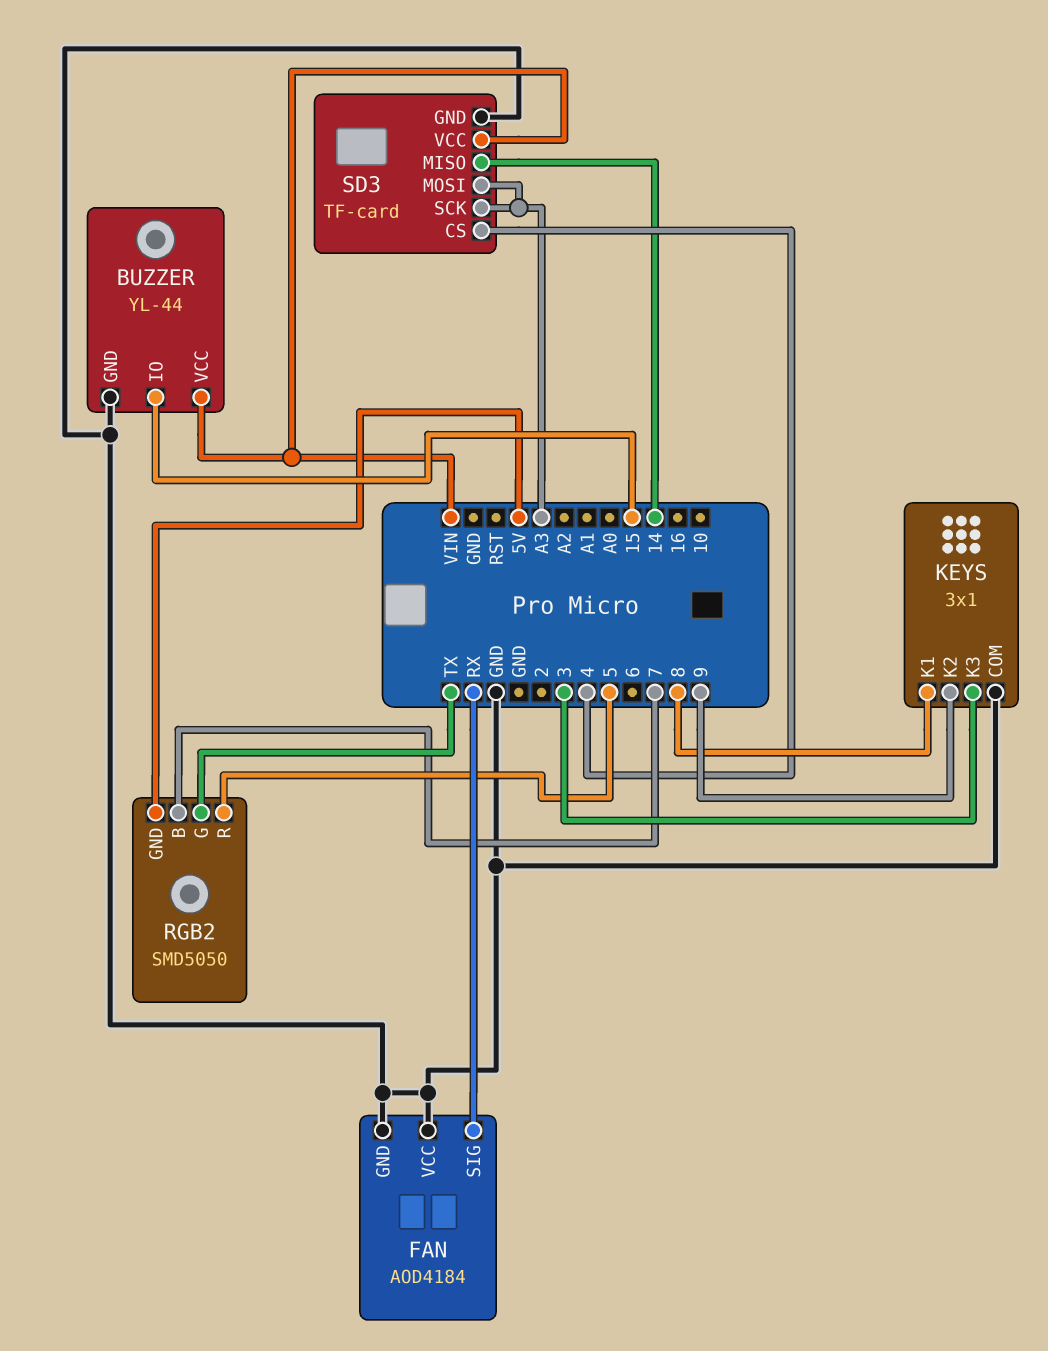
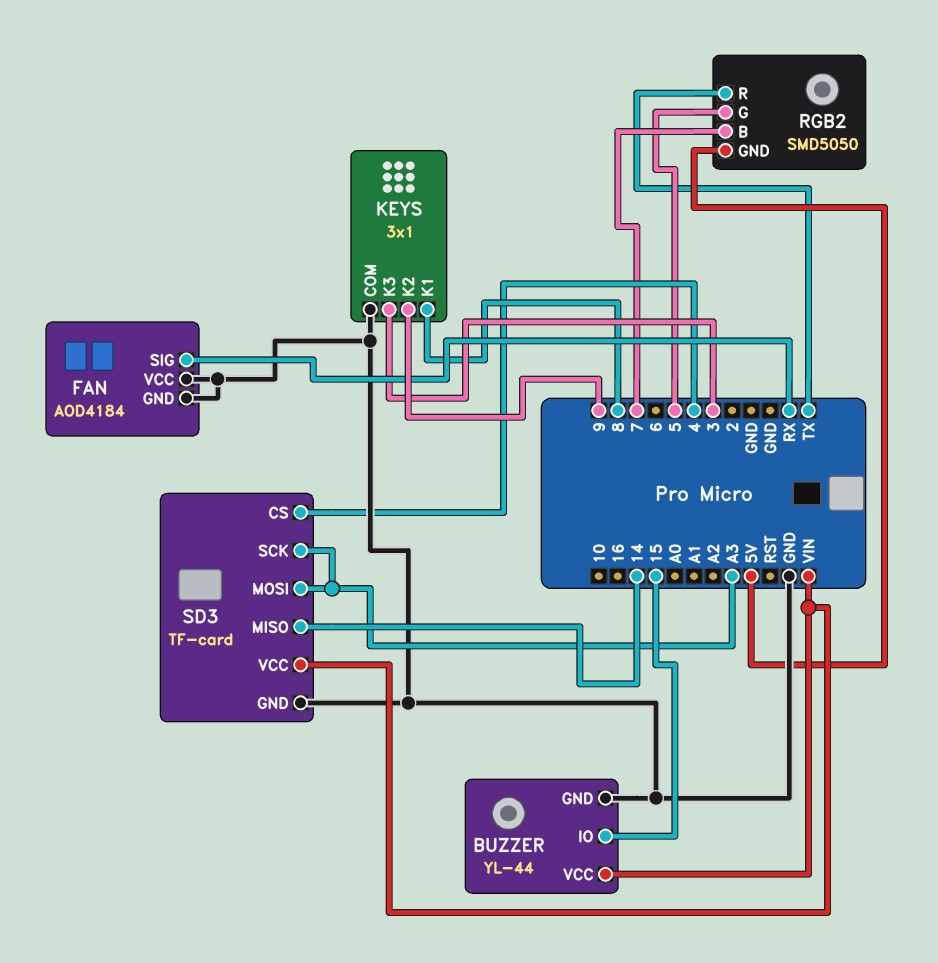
RGB2 pin G: TX -> 5
RGB2 pin R: 5 -> TX

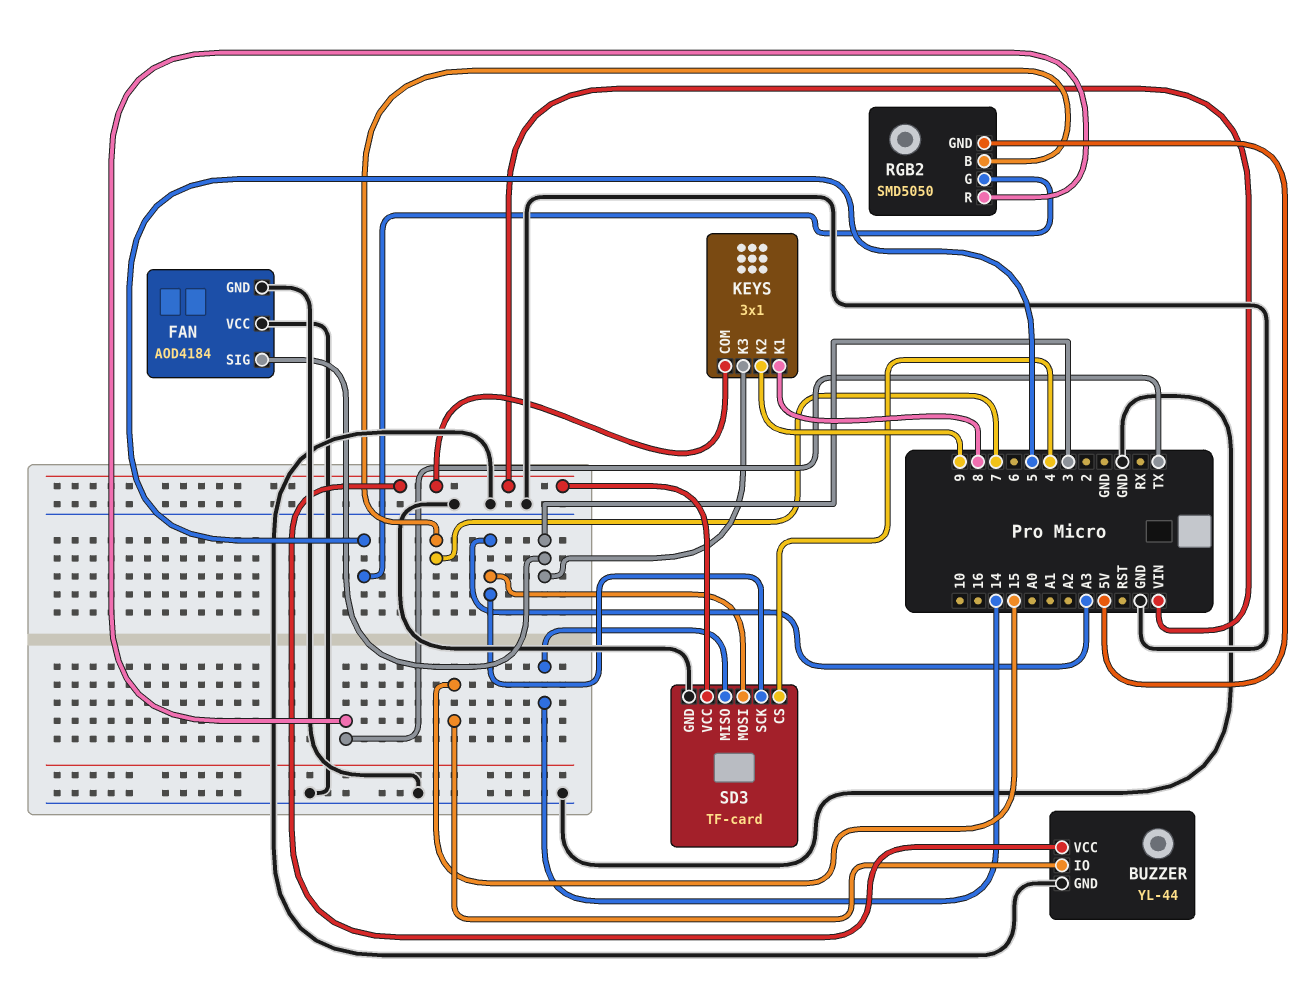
FAN pin SIG: RX -> 3
KEYS pin COM: GND -> VIN

